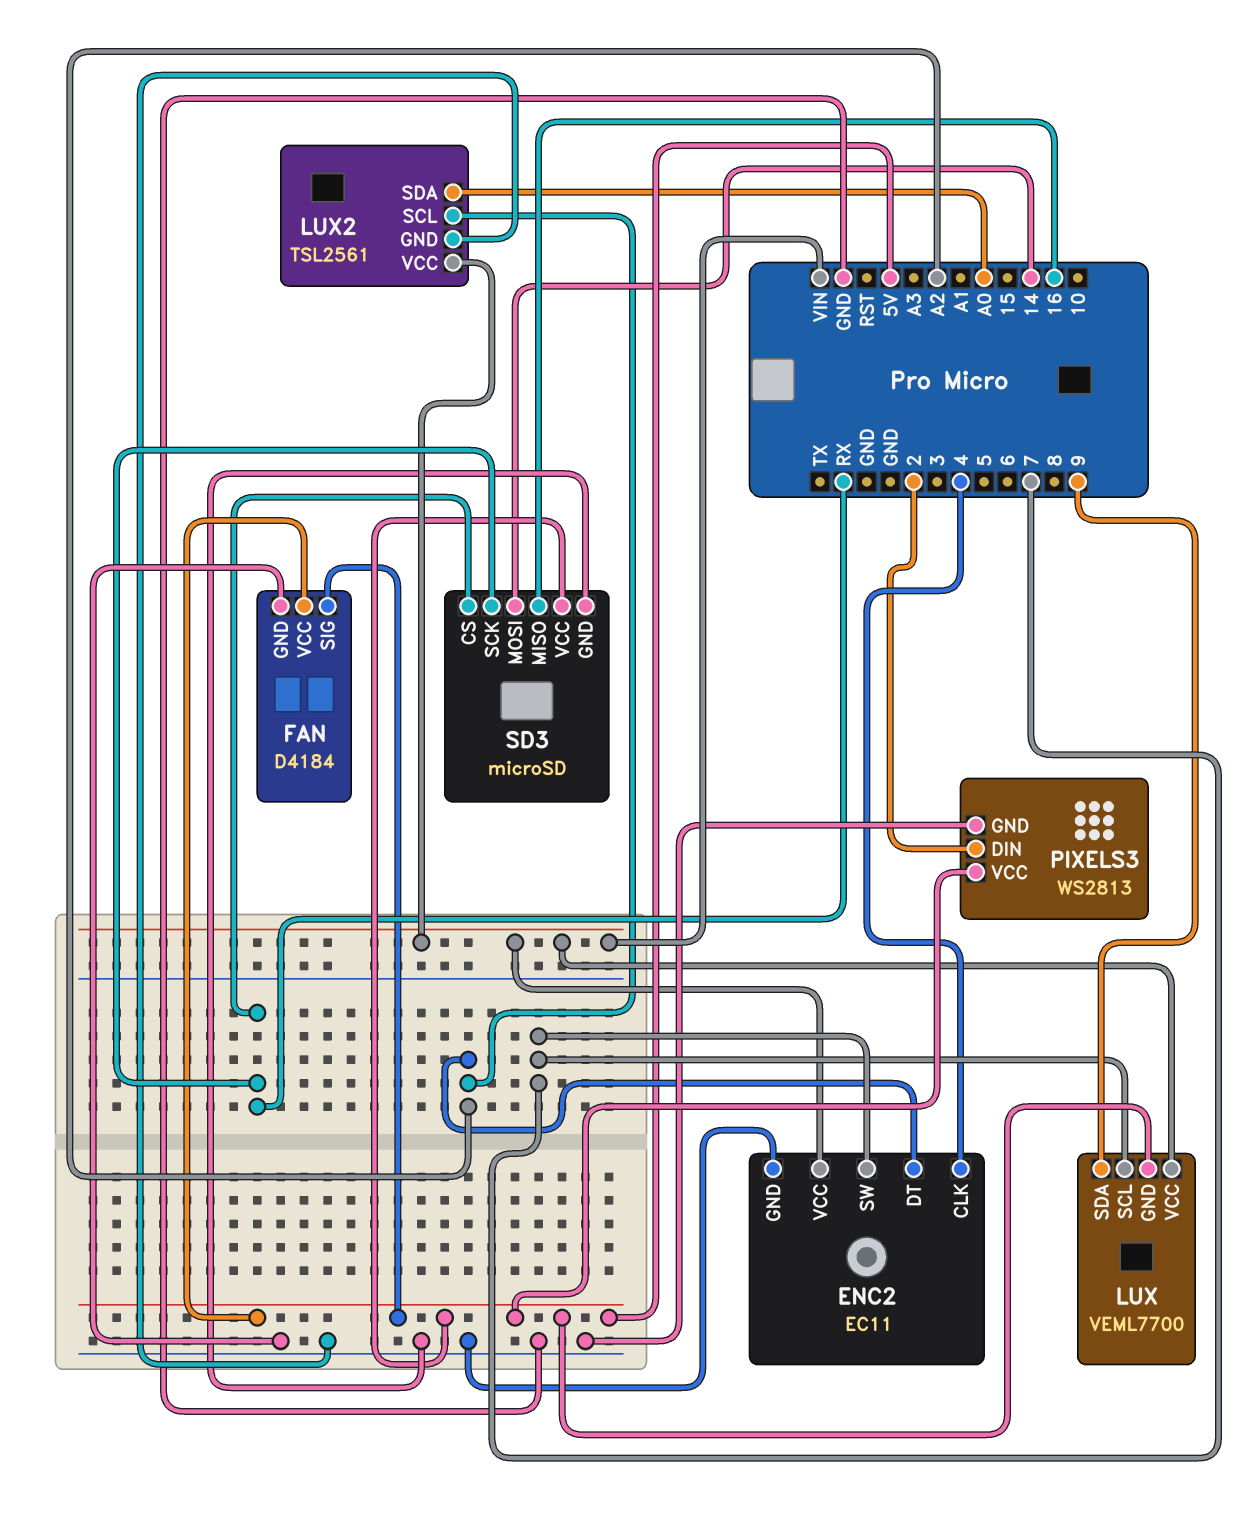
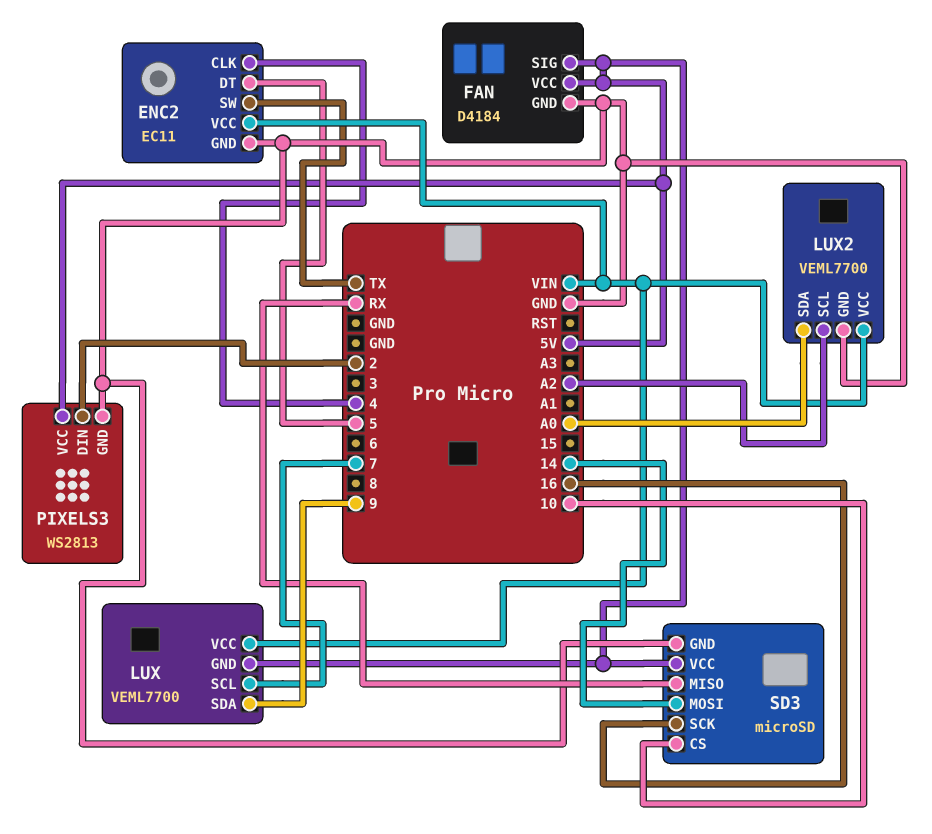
ENC2 pin DT: A2 -> 5
ENC2 pin SW: 7 -> TX
LUX2: TSL2561 -> VEML7700
SD3 pin CS: RX -> 10
SD3 pin MISO: 16 -> RX
SD3 pin SCK: RX -> 16

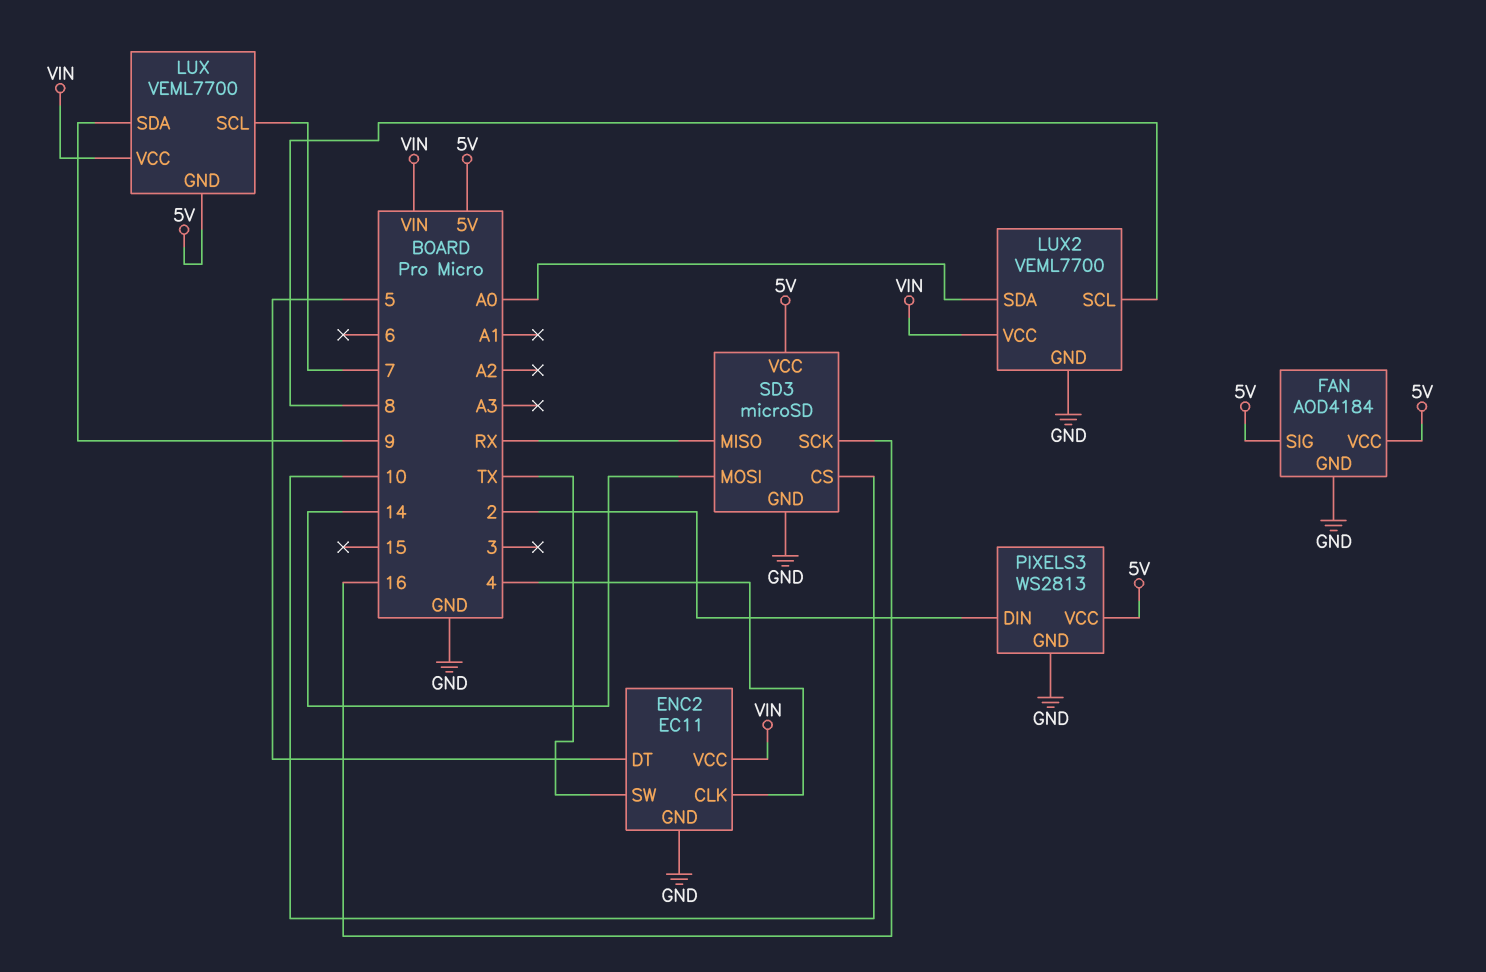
FAN: D4184 -> AOD4184
LUX2 pin SCL: A2 -> 8

